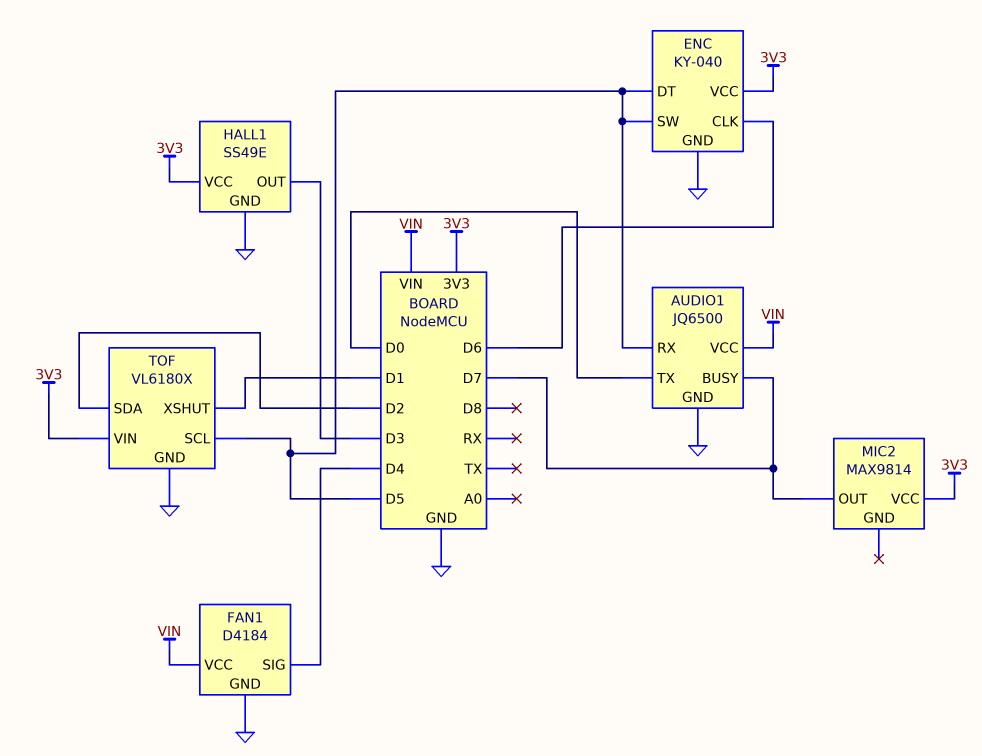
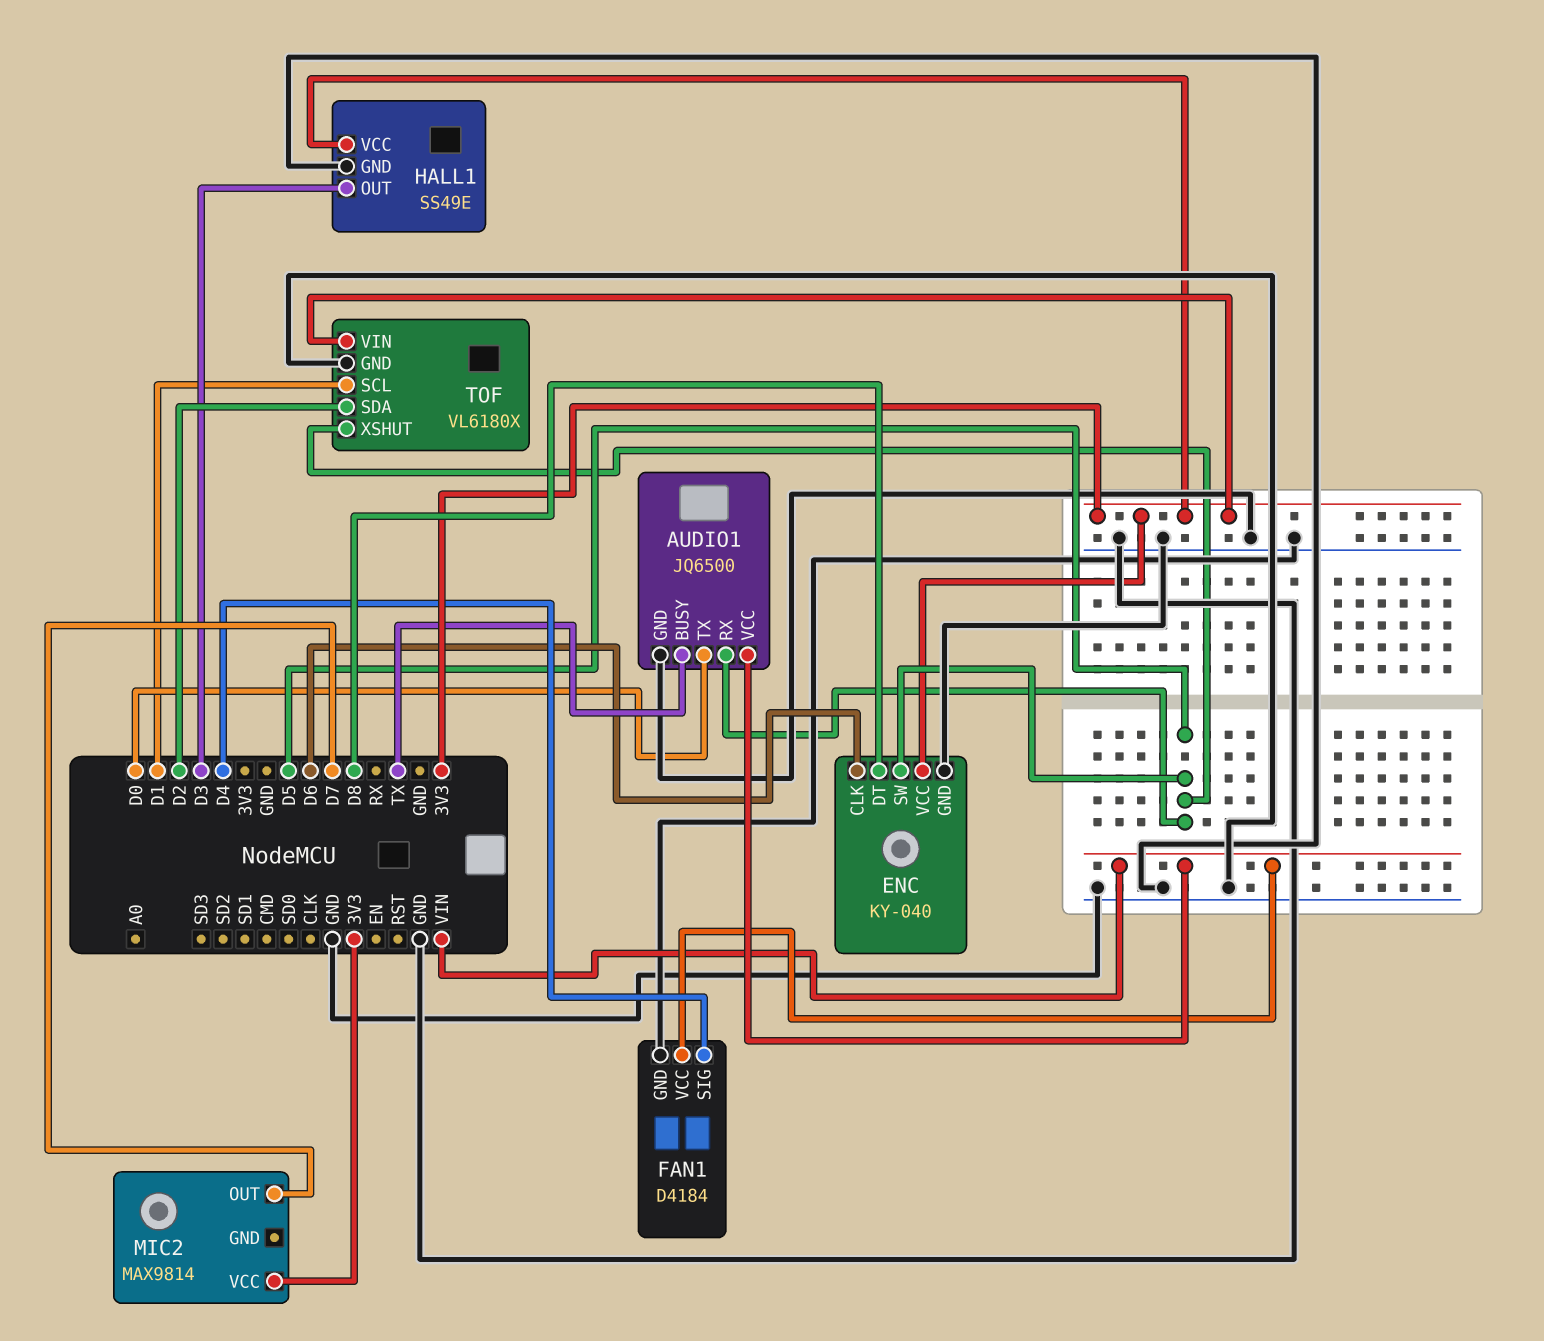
AUDIO1 pin BUSY: D7 -> TX
ENC pin DT: D5 -> D8
TOF pin SCL: D5 -> D1
TOF pin XSHUT: D1 -> D5

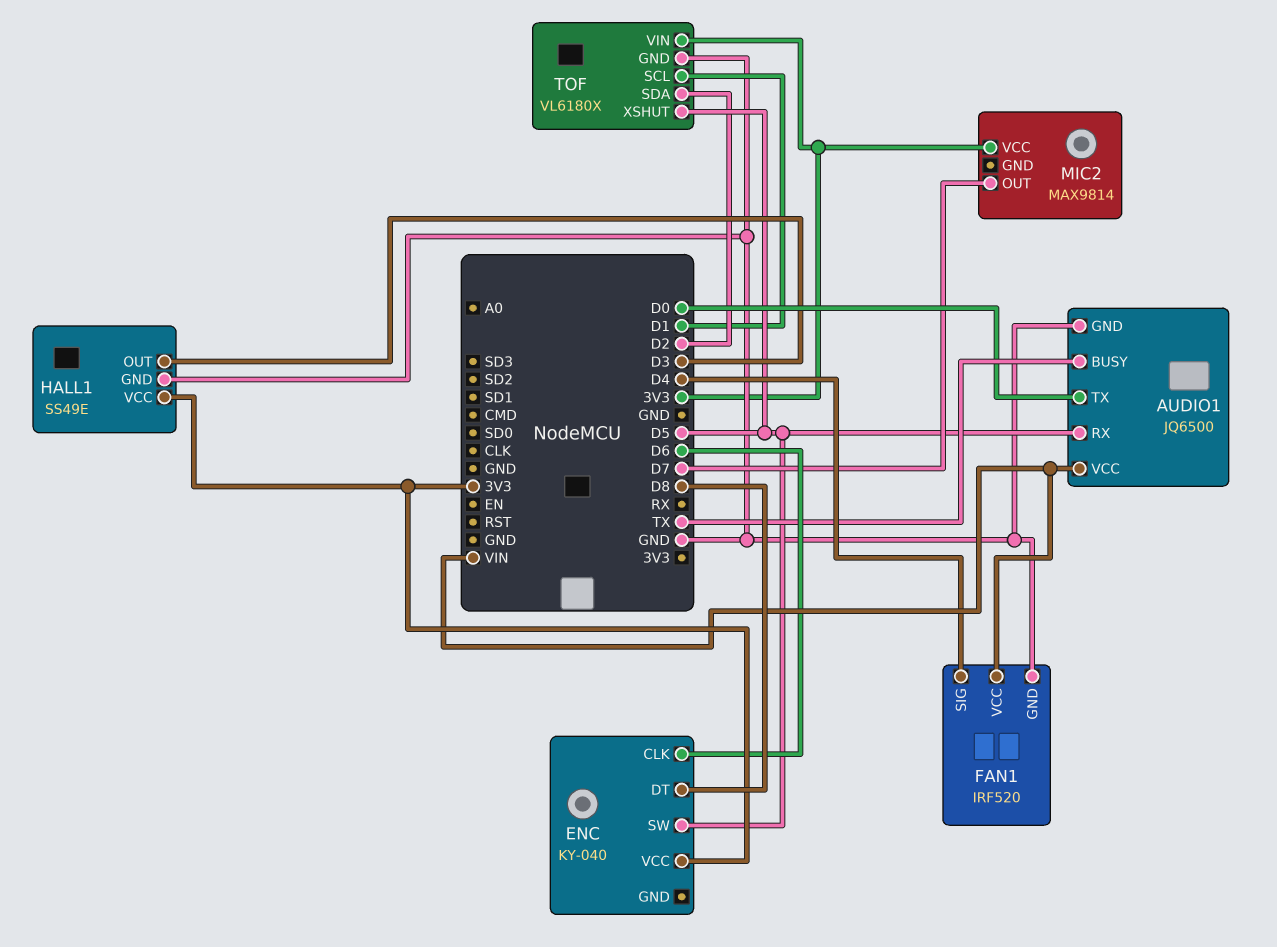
ENC pin GND: GND -> none
FAN1: D4184 -> IRF520

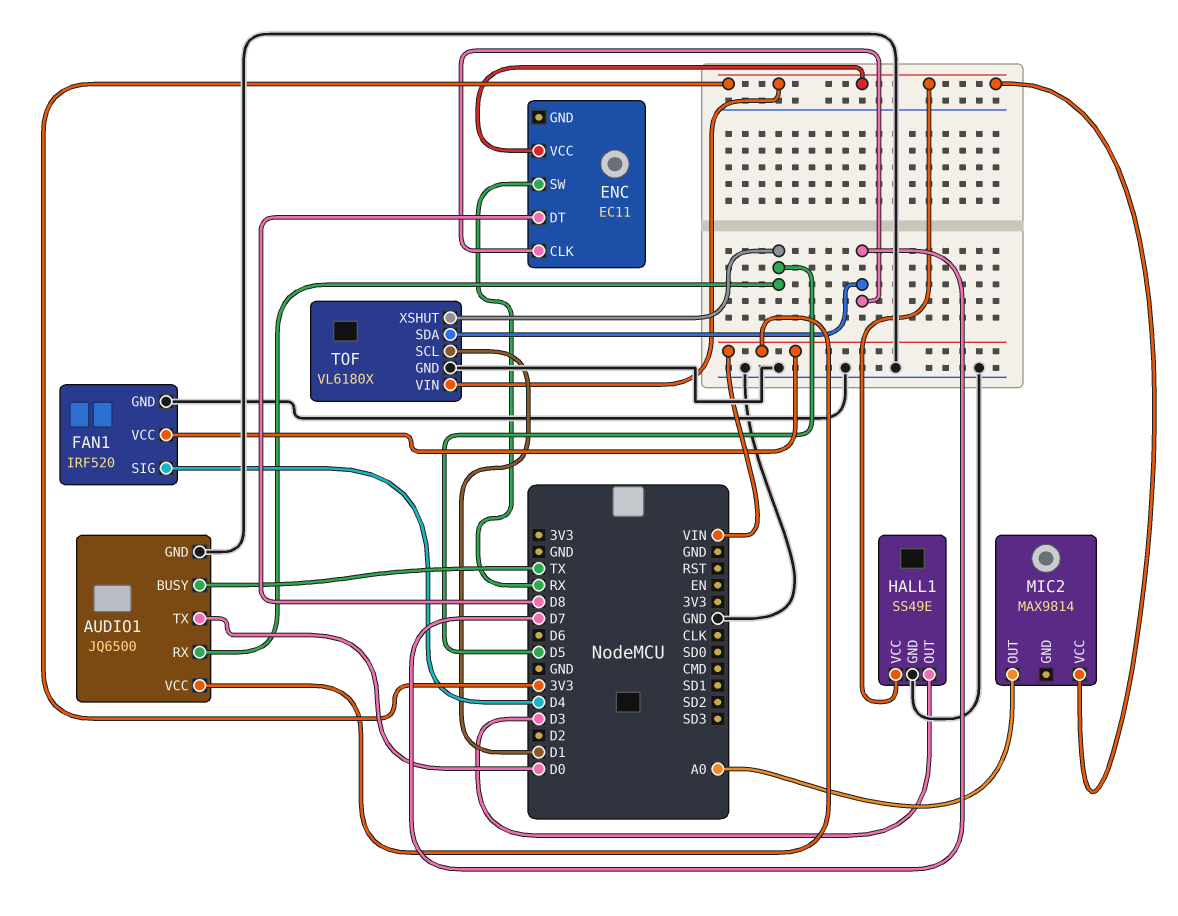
ENC: KY-040 -> EC11
ENC pin CLK: D6 -> D7
ENC pin SW: D5 -> RX
MIC2 pin OUT: D7 -> A0
TOF pin SDA: D2 -> D7

